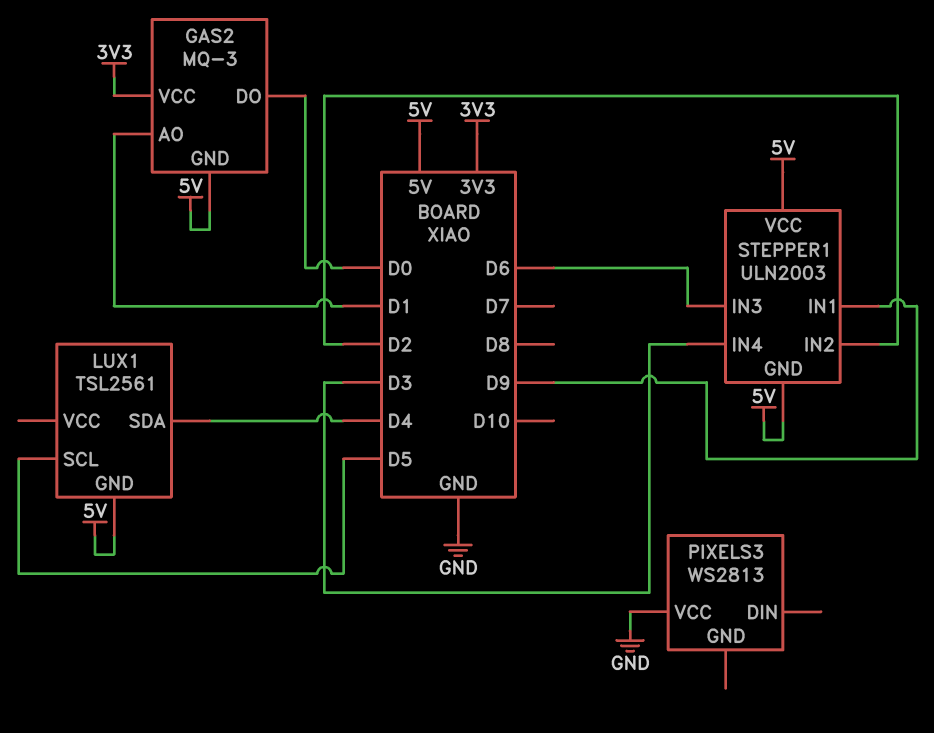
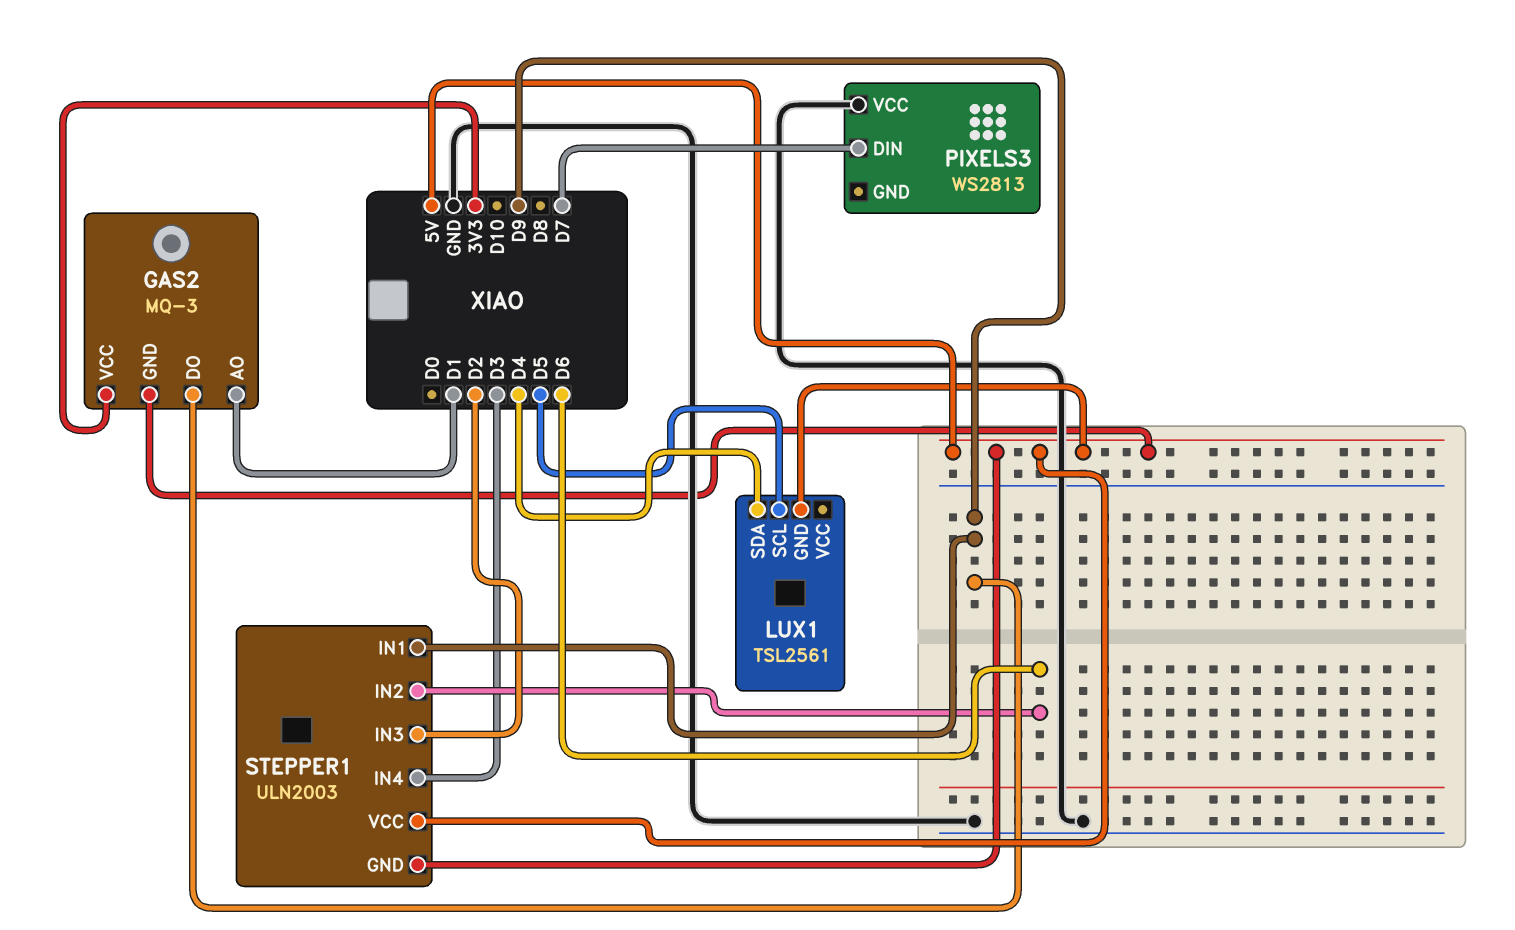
GAS2 pin DO: D0 -> D9
PIXELS3 pin DIN: none -> D7
STEPPER1 pin IN2: D2 -> D6
STEPPER1 pin IN3: D6 -> D2

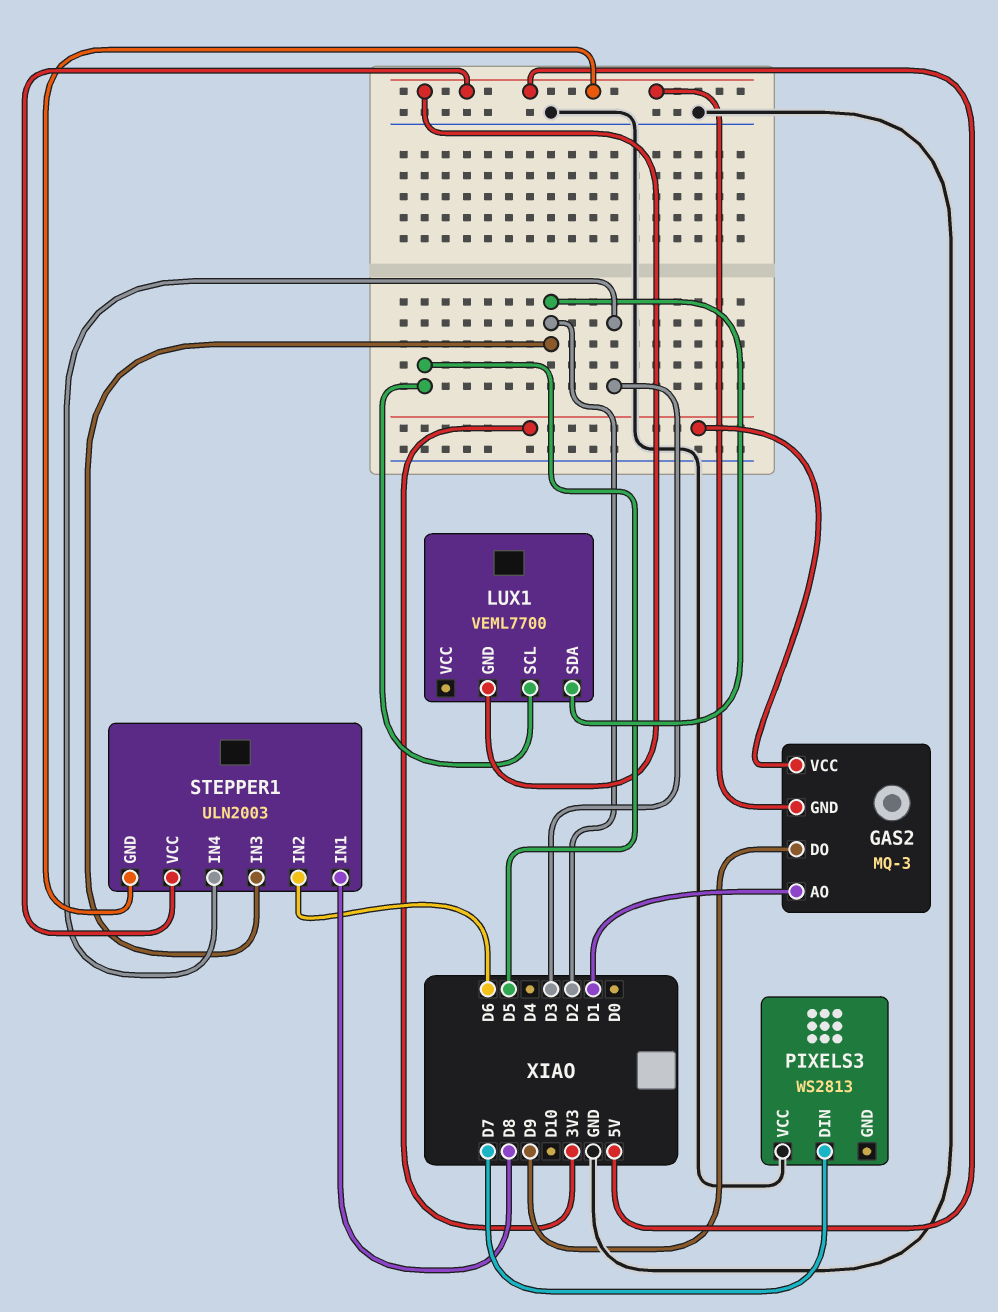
LUX1: TSL2561 -> VEML7700
LUX1 pin SDA: D4 -> D2
STEPPER1 pin IN1: D9 -> D8

